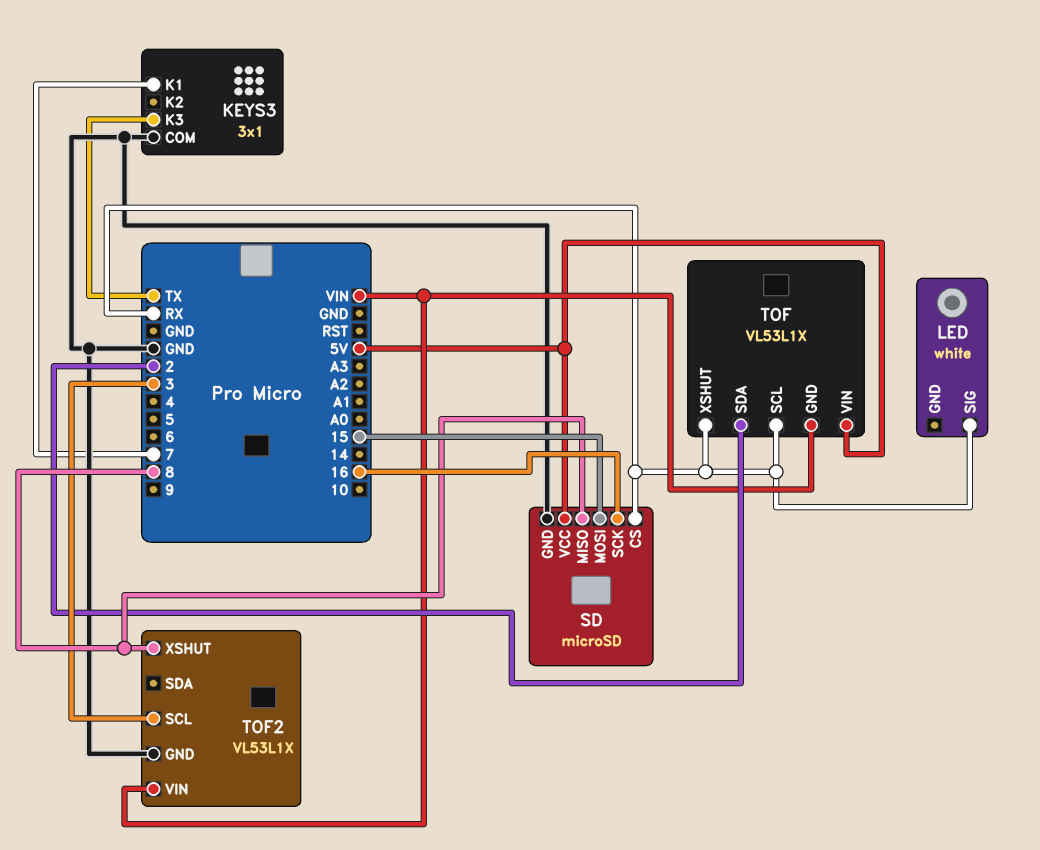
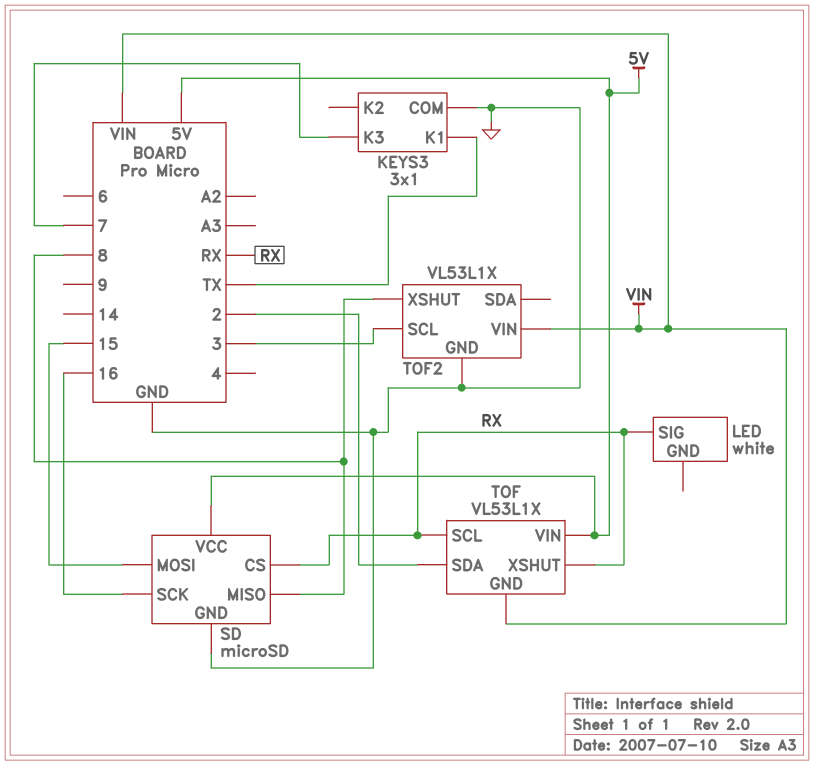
KEYS3 pin K1: 7 -> TX
KEYS3 pin K3: TX -> 7

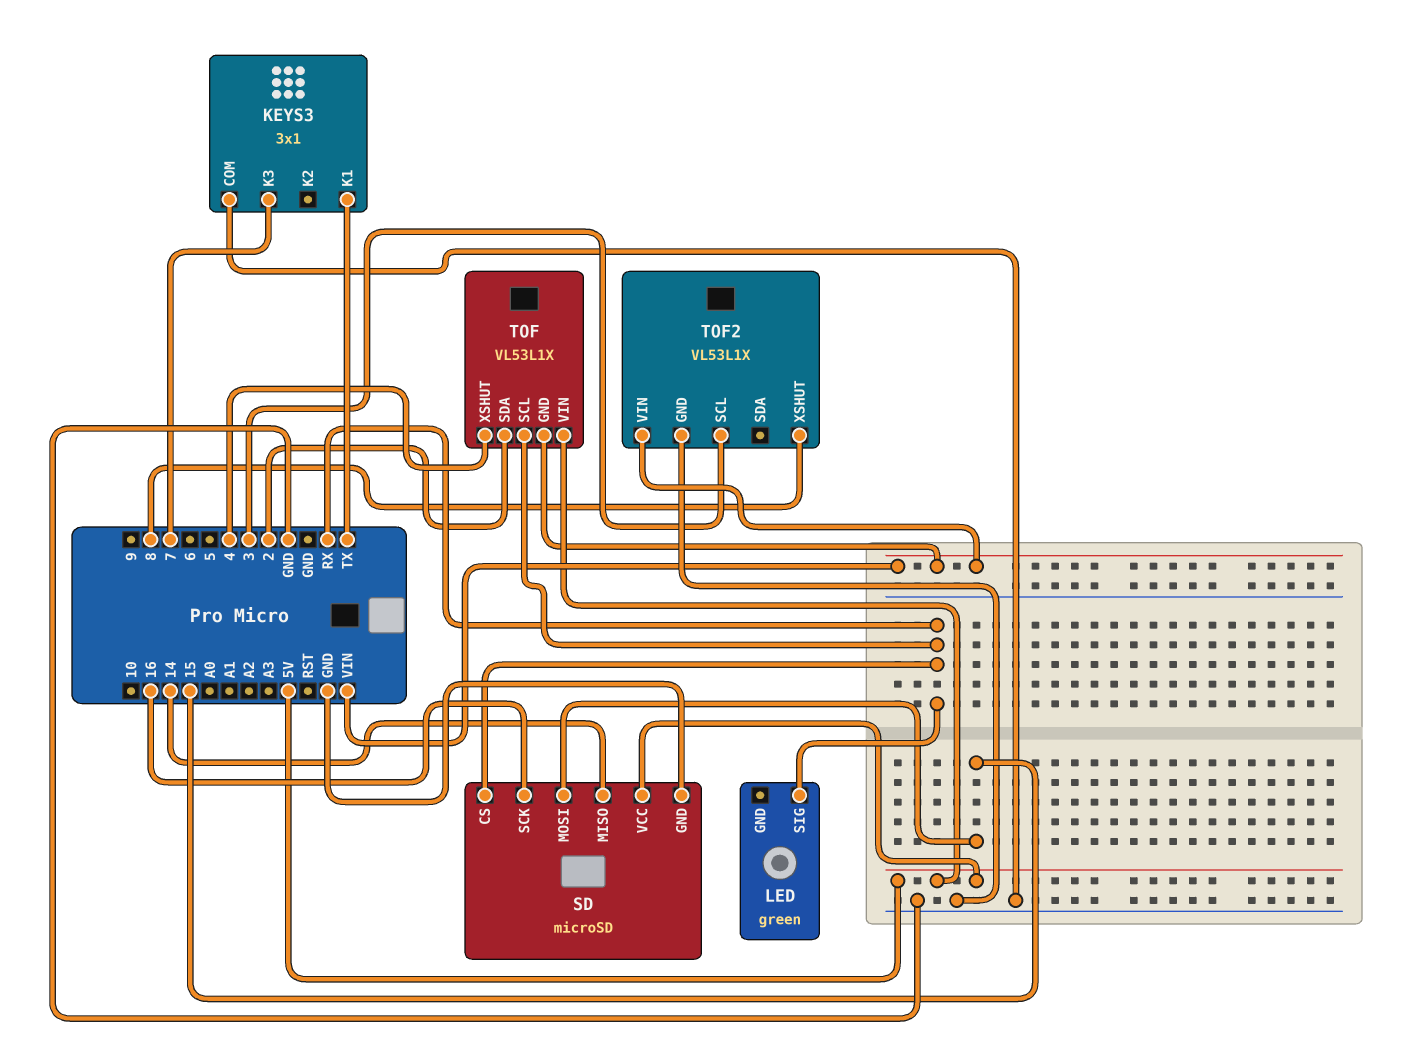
LED: white -> green
SD pin MISO: 8 -> 14
TOF pin XSHUT: RX -> 4

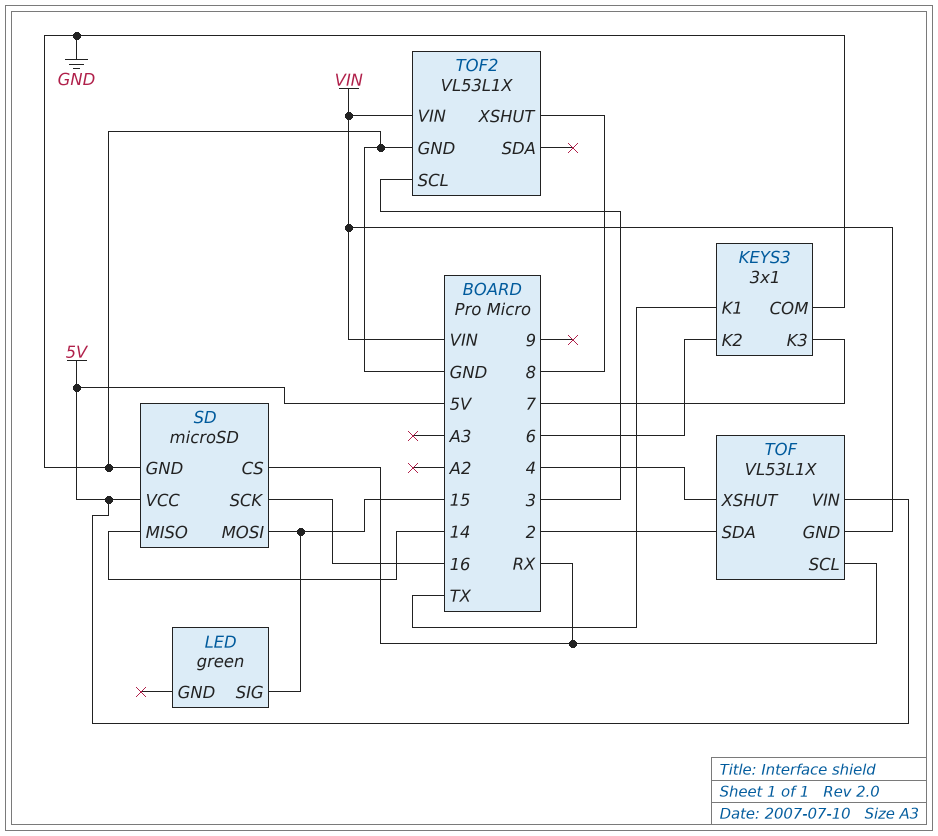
KEYS3 pin K2: none -> 6
LED pin SIG: RX -> 15

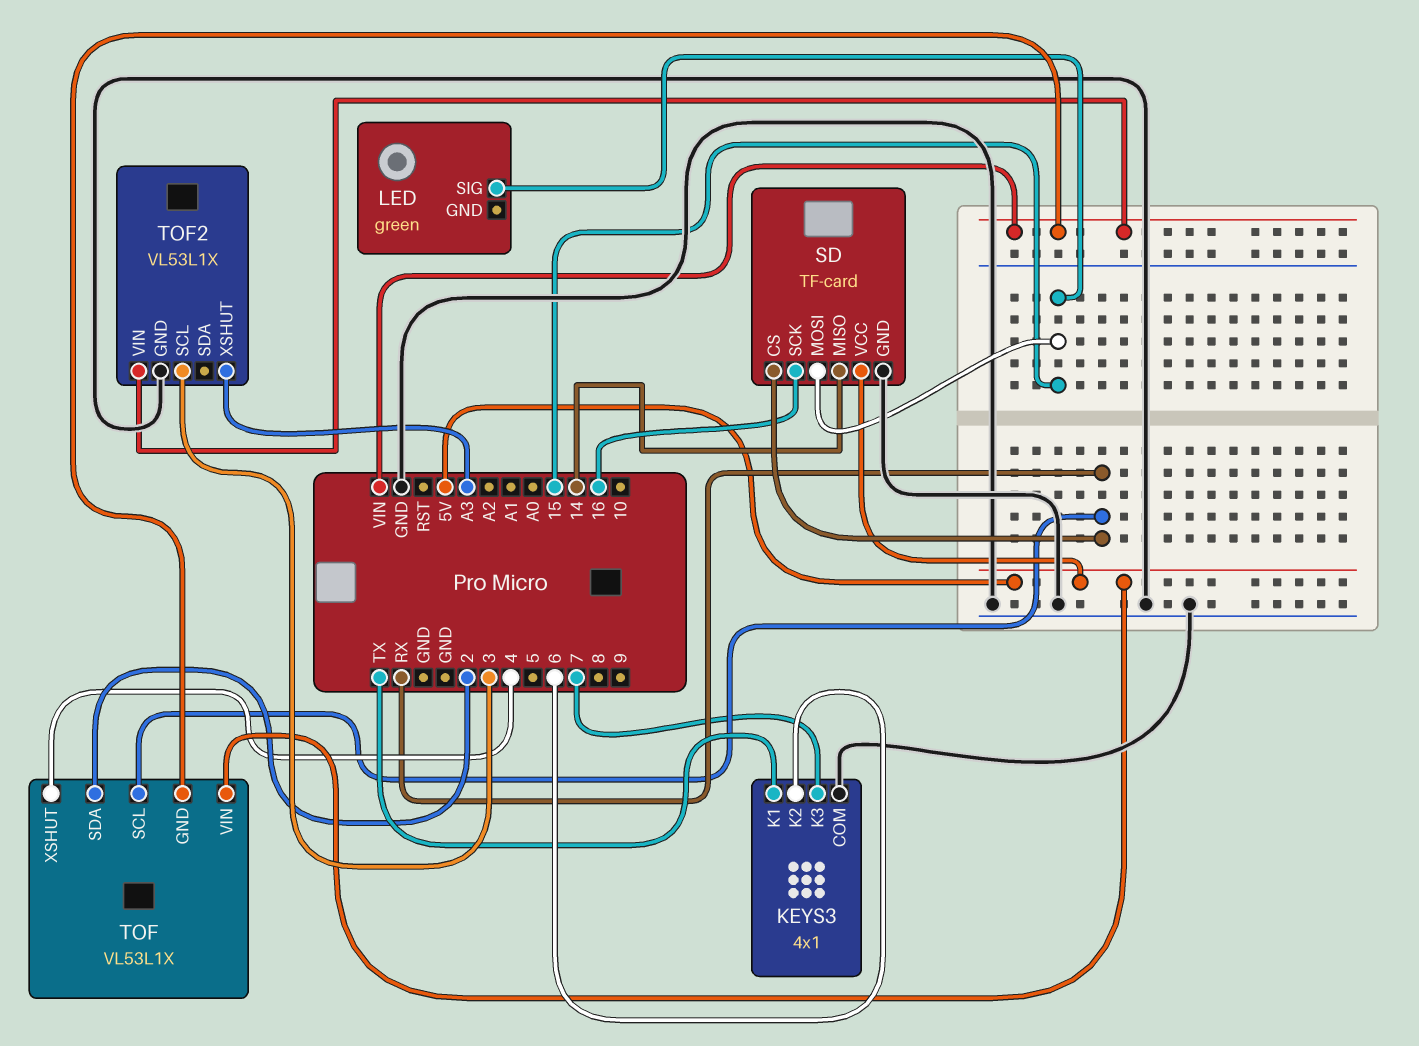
KEYS3: 3x1 -> 4x1
SD: microSD -> TF-card
TOF2 pin XSHUT: 8 -> A3

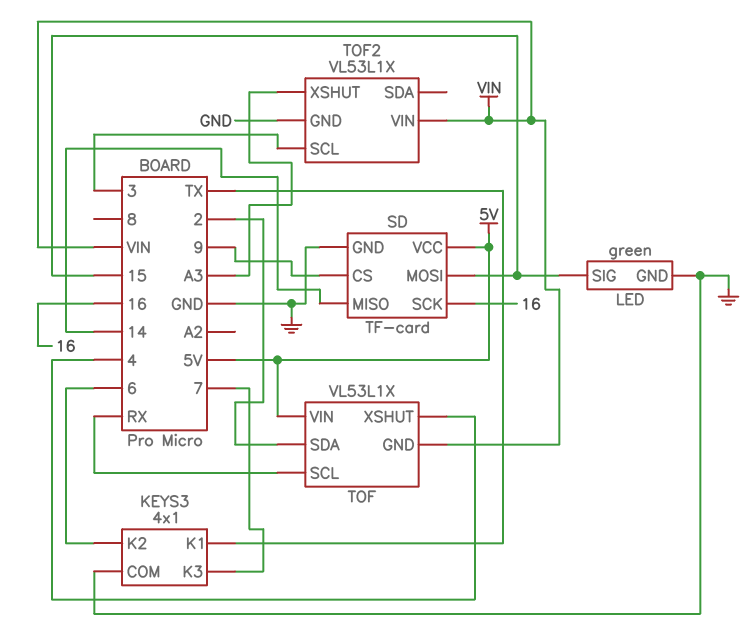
LED pin GND: none -> GND
SD pin CS: RX -> 9

